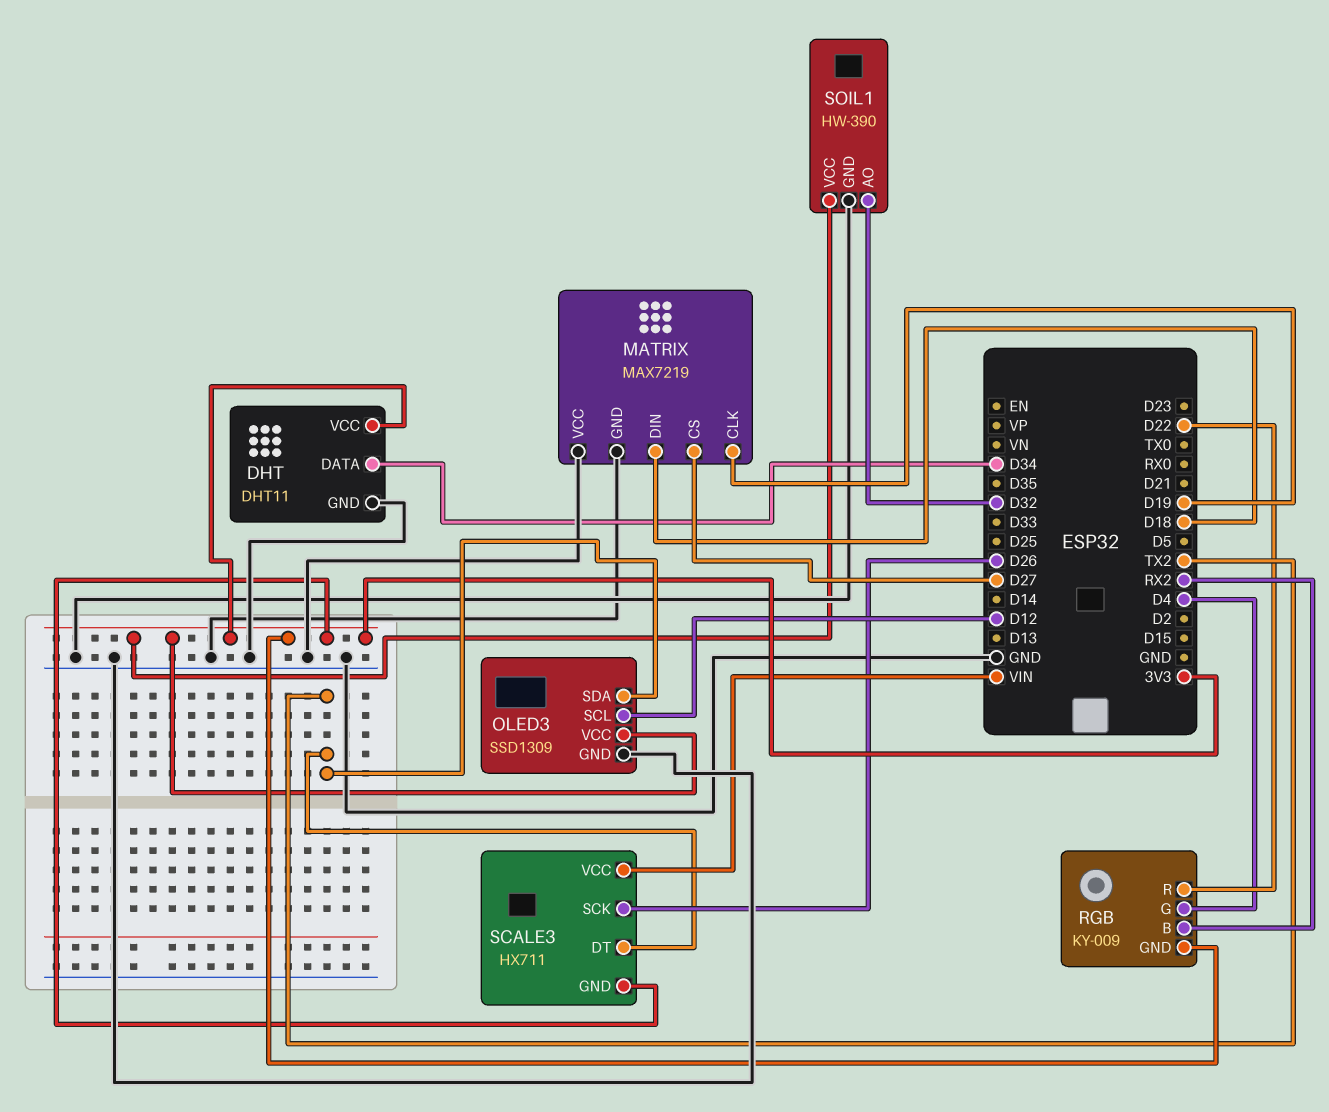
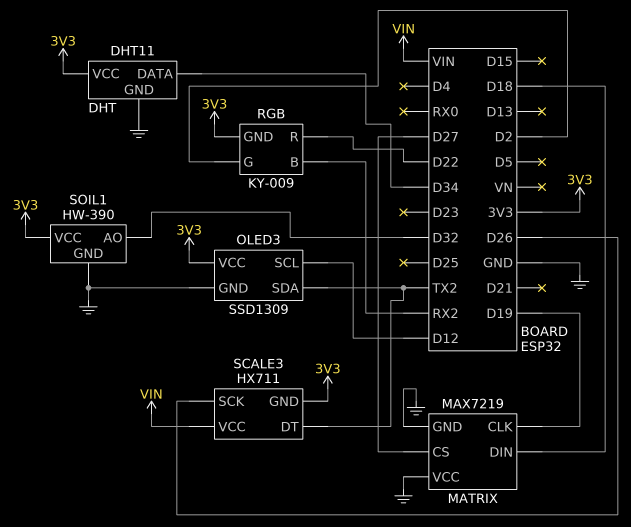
RGB pin G: D4 -> D2

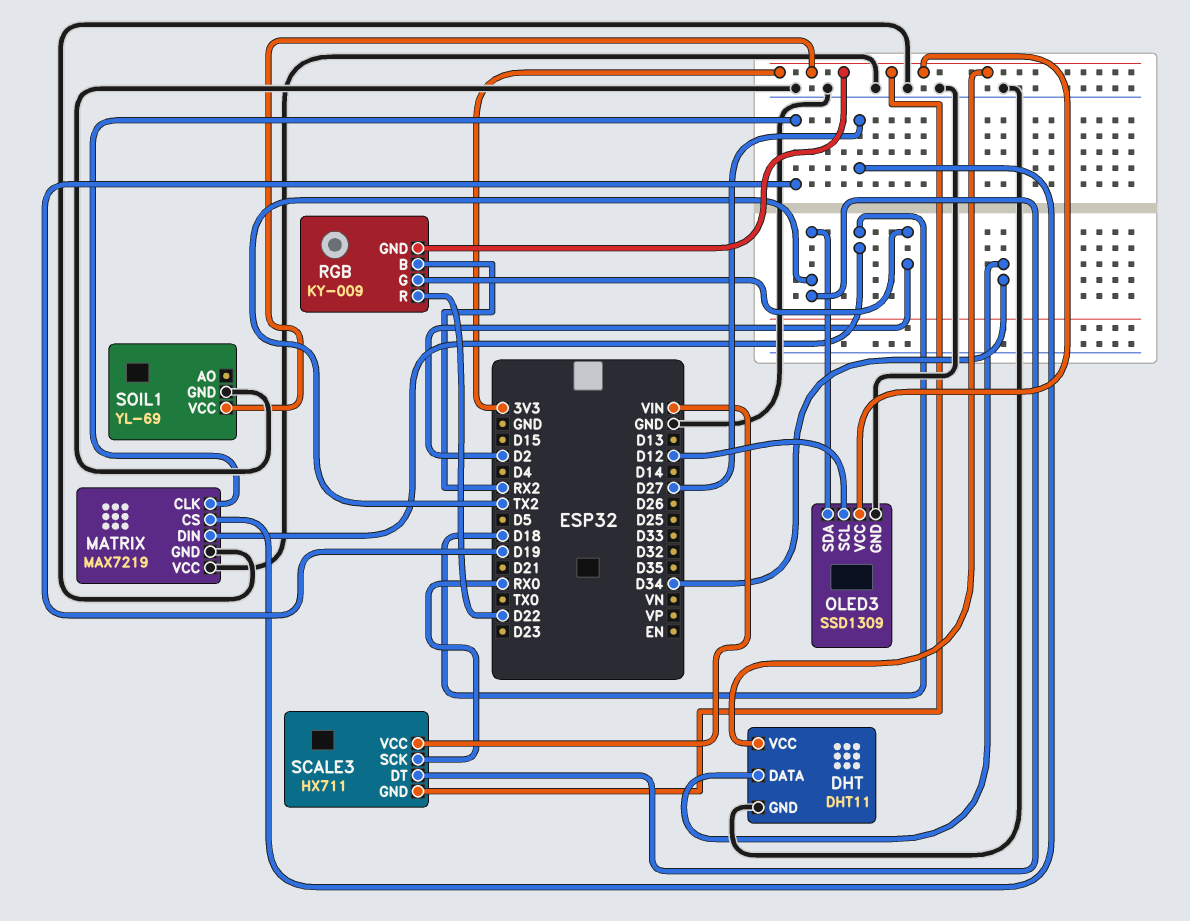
SCALE3 pin SCK: D26 -> RX0
SOIL1: HW-390 -> YL-69
SOIL1 pin AO: D32 -> none

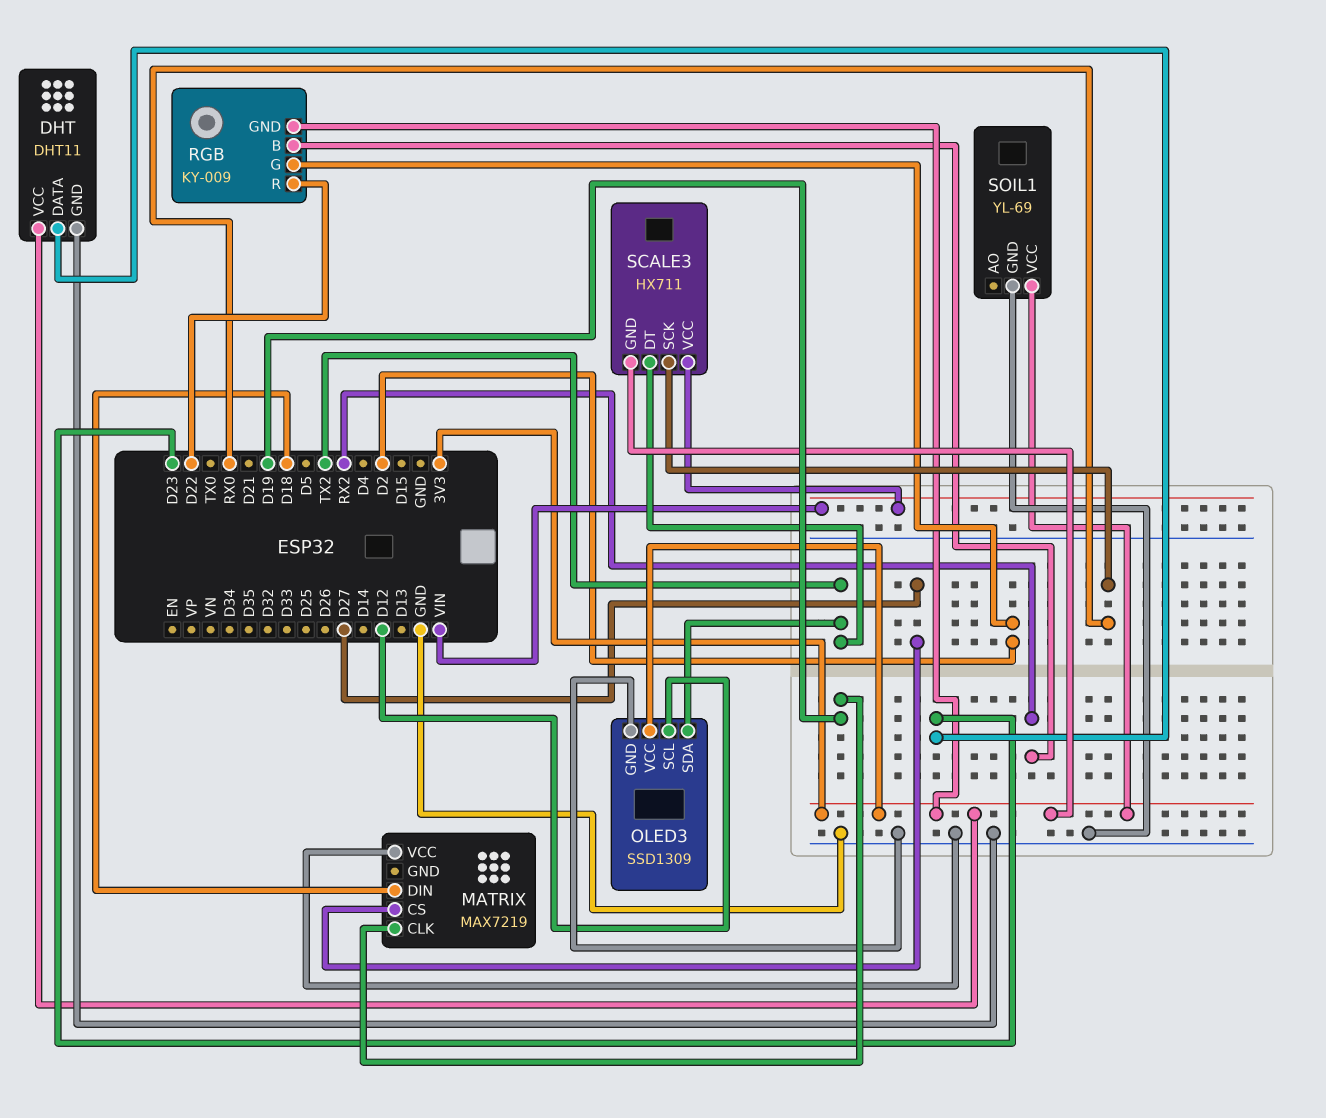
DHT pin DATA: D34 -> D23
MATRIX pin GND: GND -> none

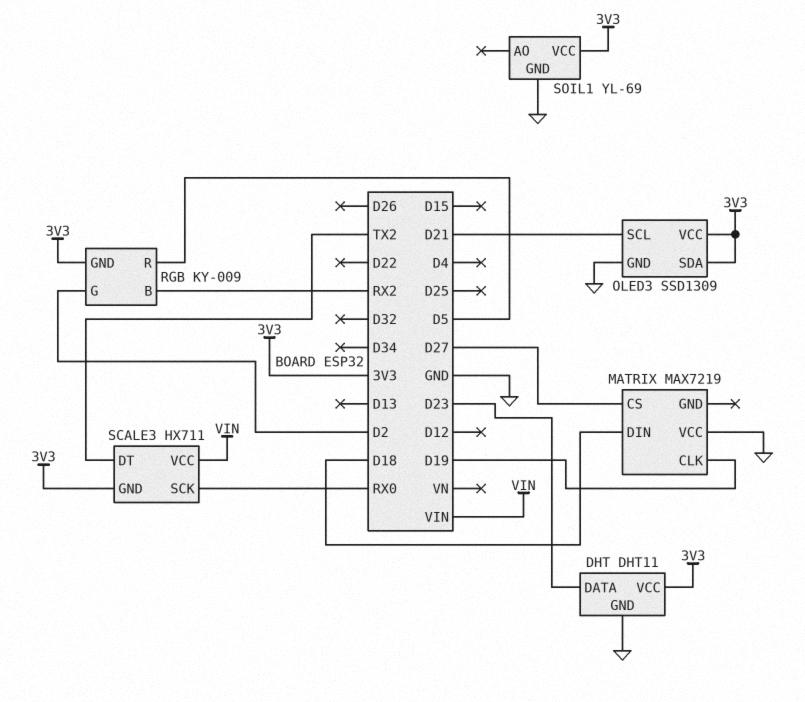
OLED3 pin SCL: D12 -> D21
OLED3 pin SDA: TX2 -> 3V3
RGB pin R: D22 -> D5

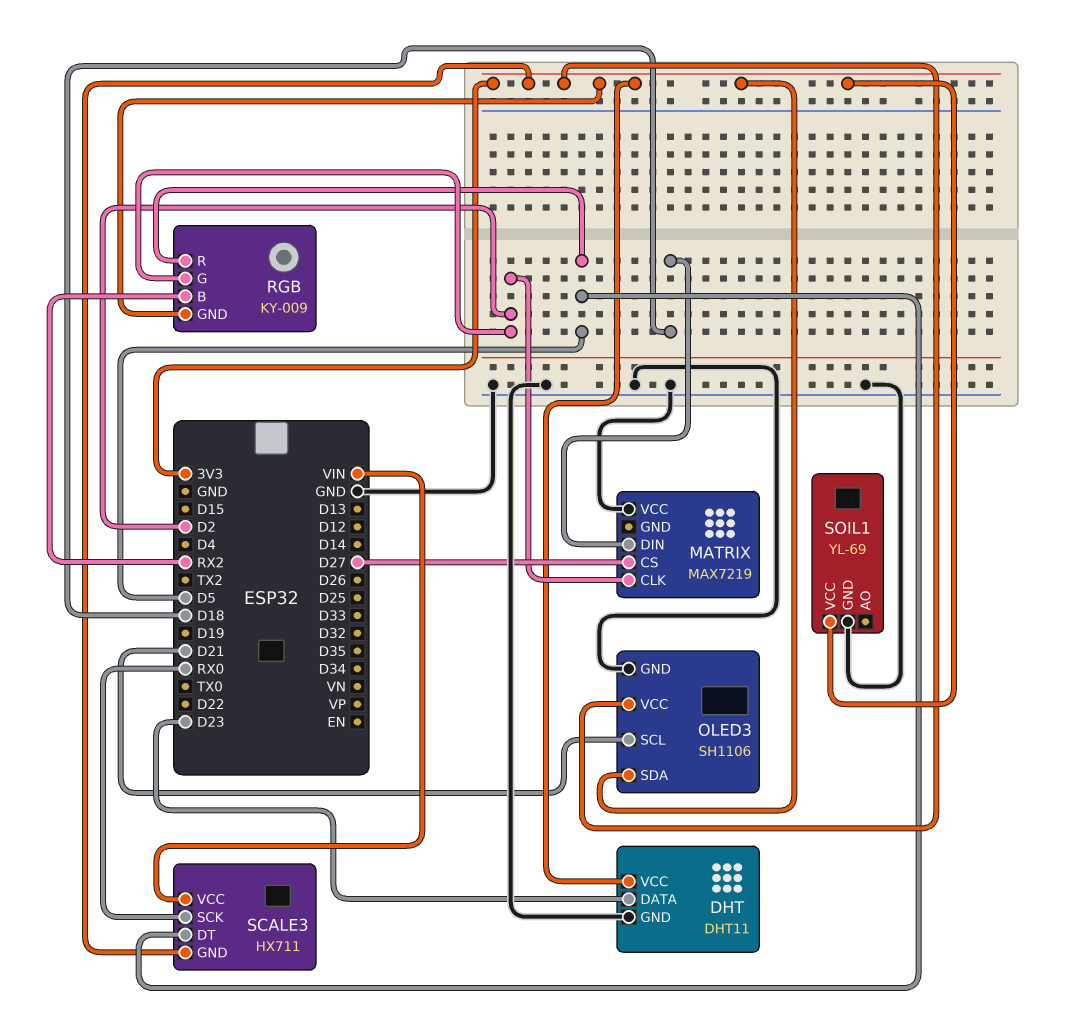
MATRIX pin CLK: D19 -> D2
OLED3: SSD1309 -> SH1106
SCALE3 pin DT: TX2 -> D5

